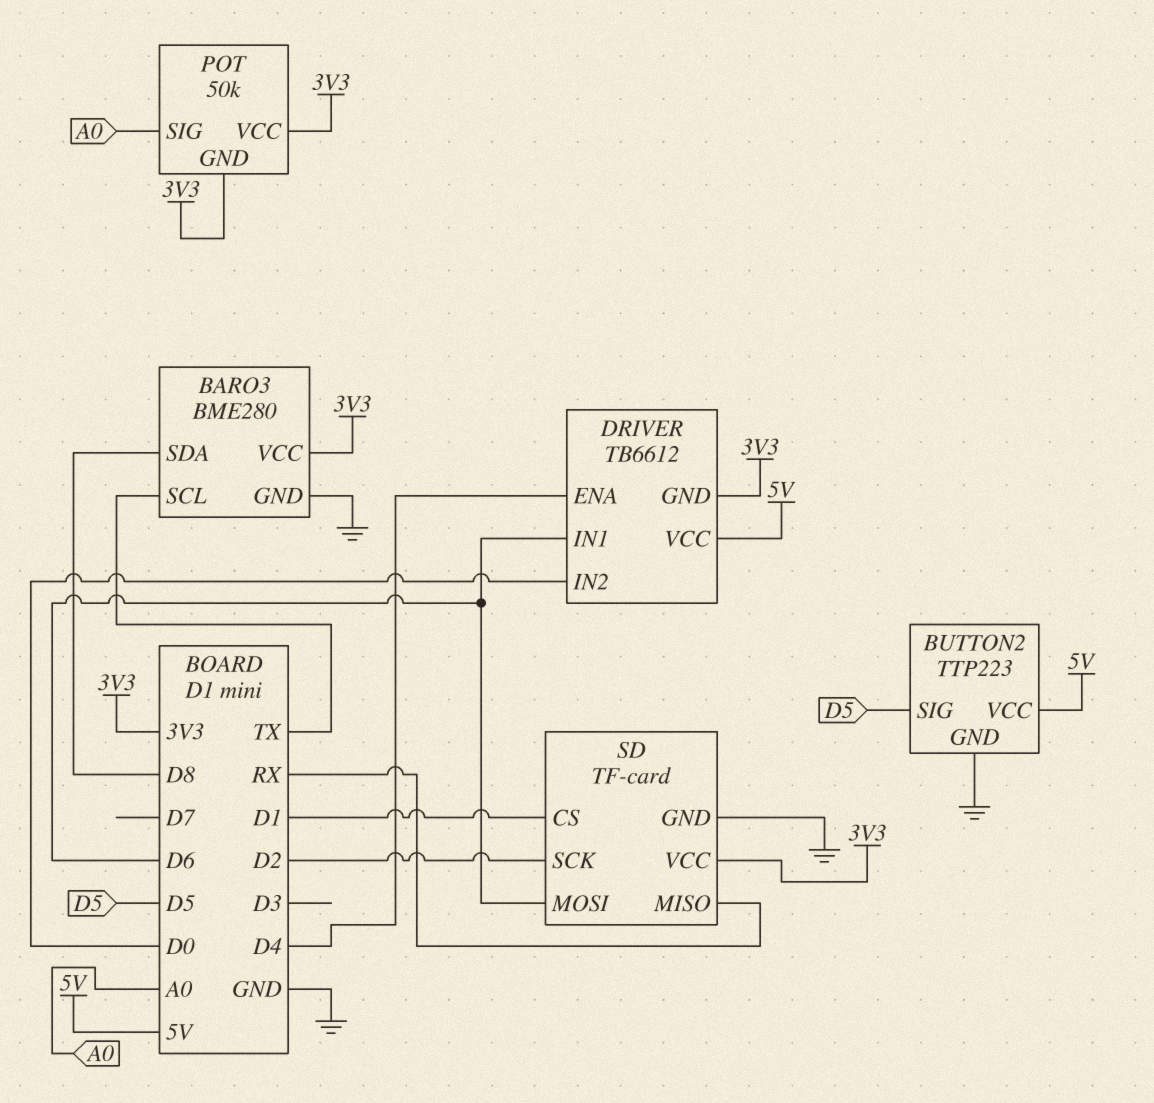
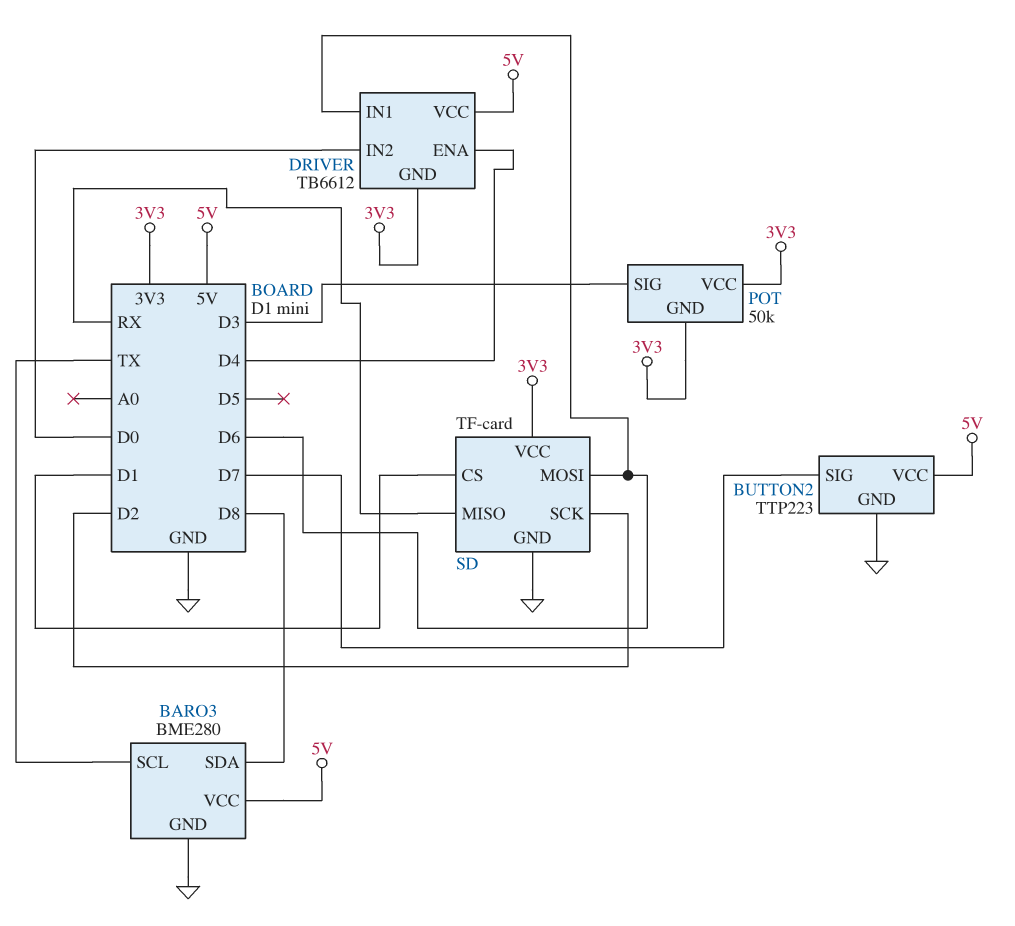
BARO3 pin VCC: 3V3 -> 5V
BUTTON2 pin SIG: D5 -> D7
POT pin SIG: A0 -> D3

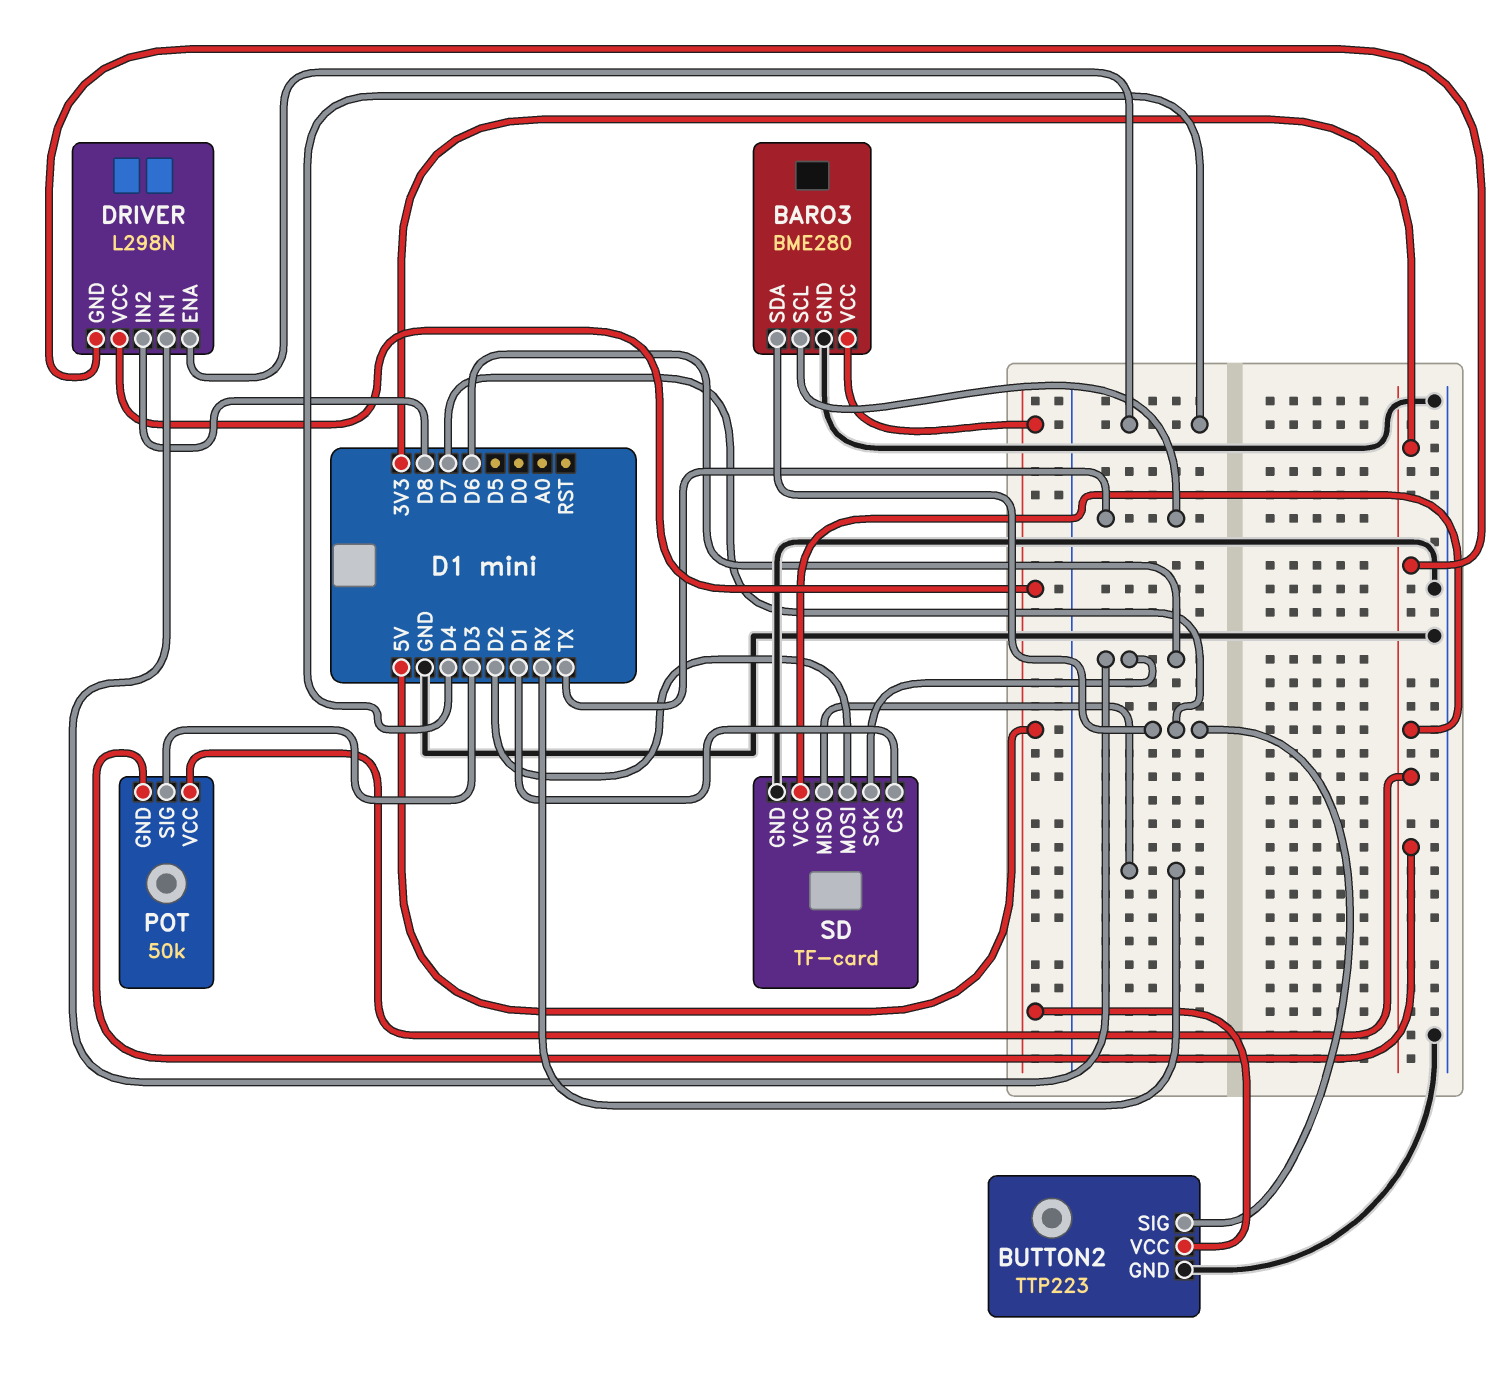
BARO3 pin SDA: D8 -> D7
DRIVER: TB6612 -> L298N
DRIVER pin IN2: D0 -> D8
SD pin MOSI: D6 -> D2
SD pin SCK: D2 -> D6

